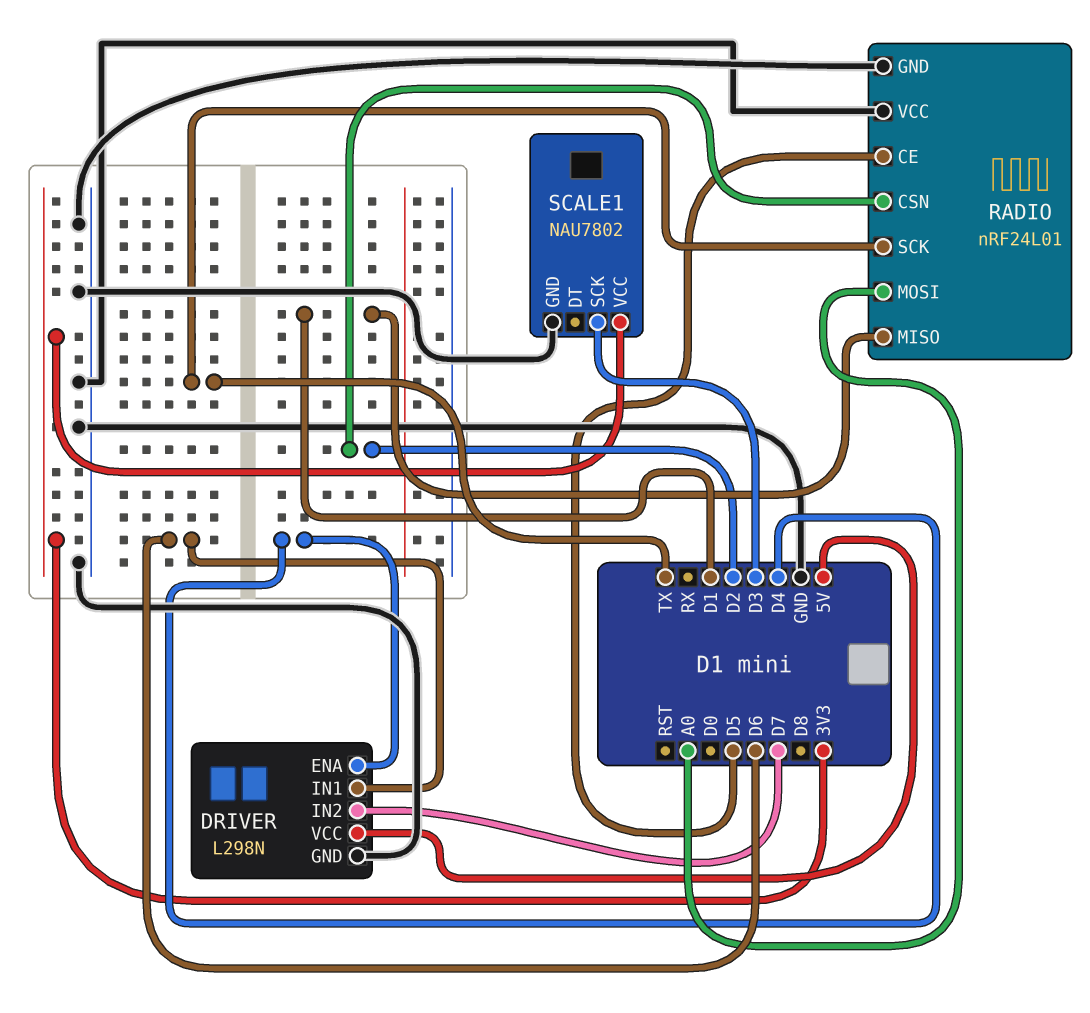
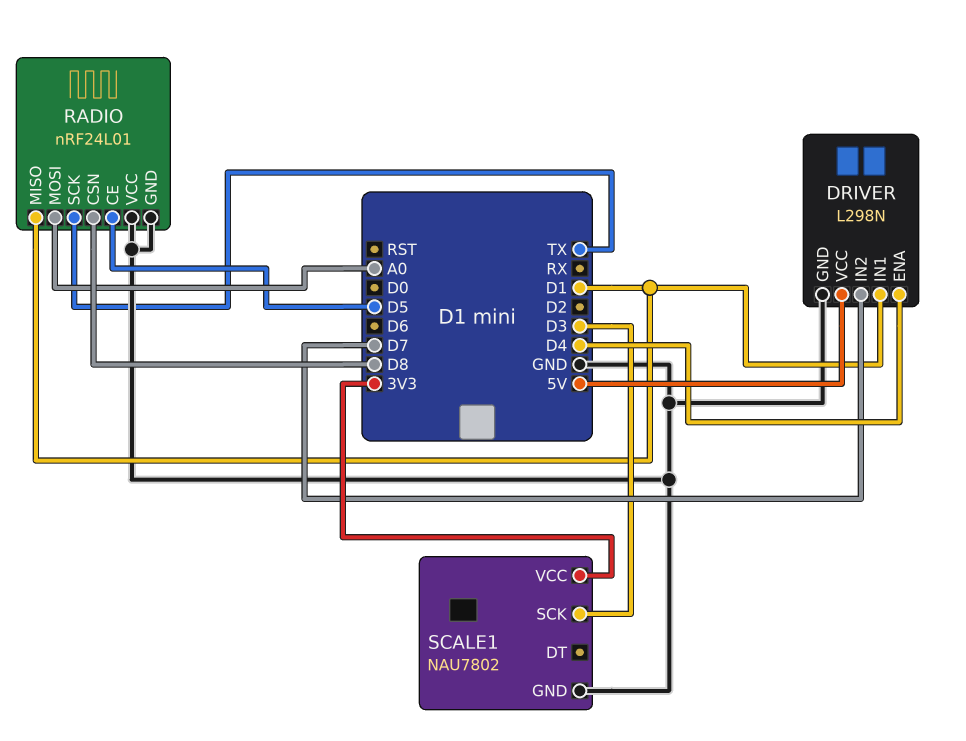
DRIVER pin IN1: D6 -> D1
RADIO pin CSN: D2 -> D8

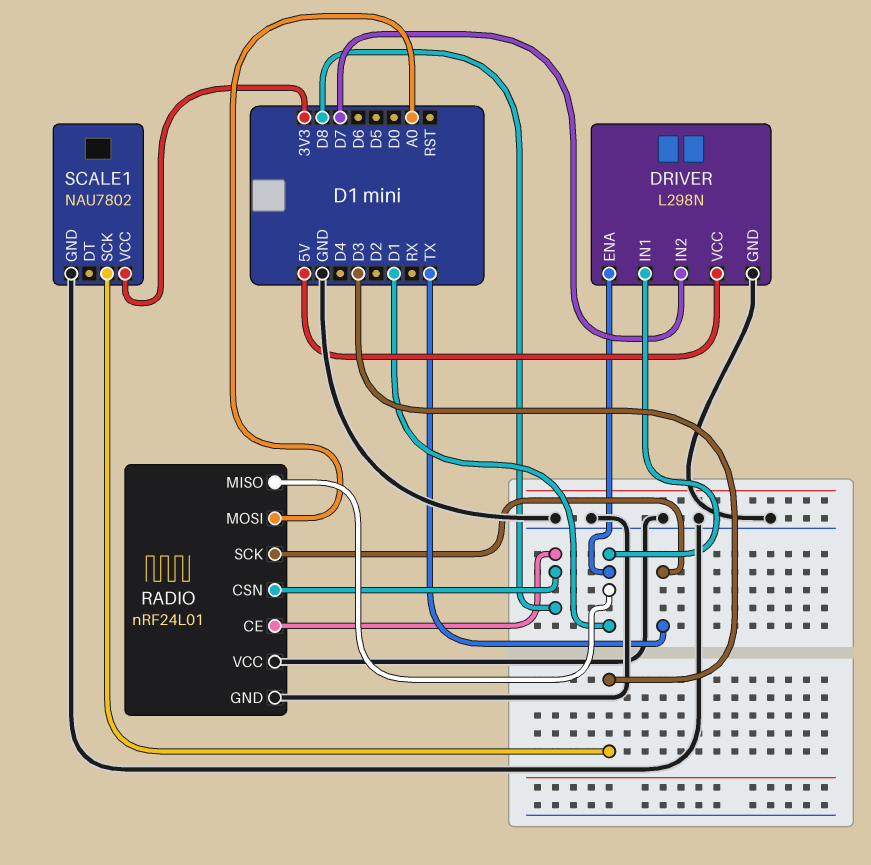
DRIVER pin ENA: D4 -> D1
RADIO pin CE: D5 -> D8

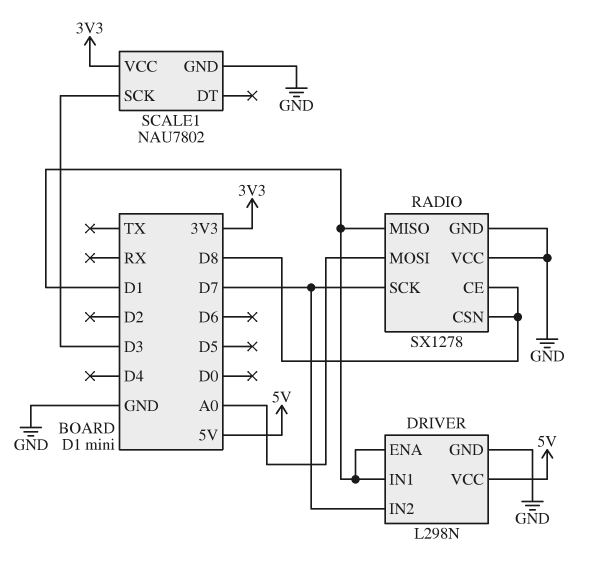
RADIO: nRF24L01 -> SX1278
RADIO pin SCK: TX -> D7

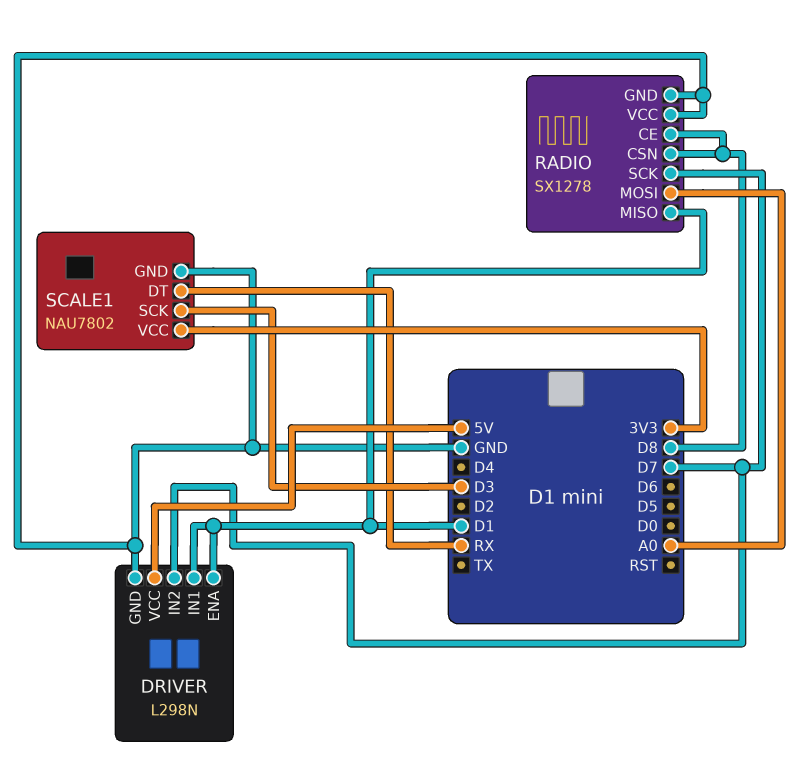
SCALE1 pin DT: none -> RX

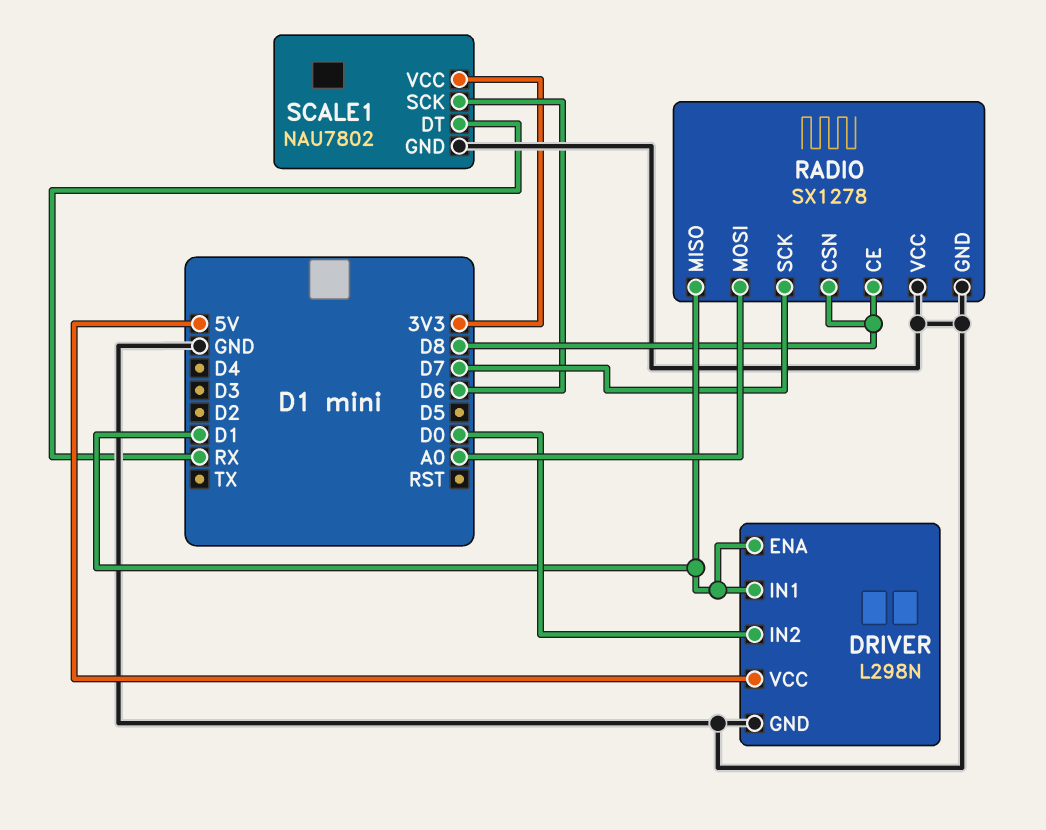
DRIVER pin IN2: D7 -> D0
SCALE1 pin SCK: D3 -> D6

